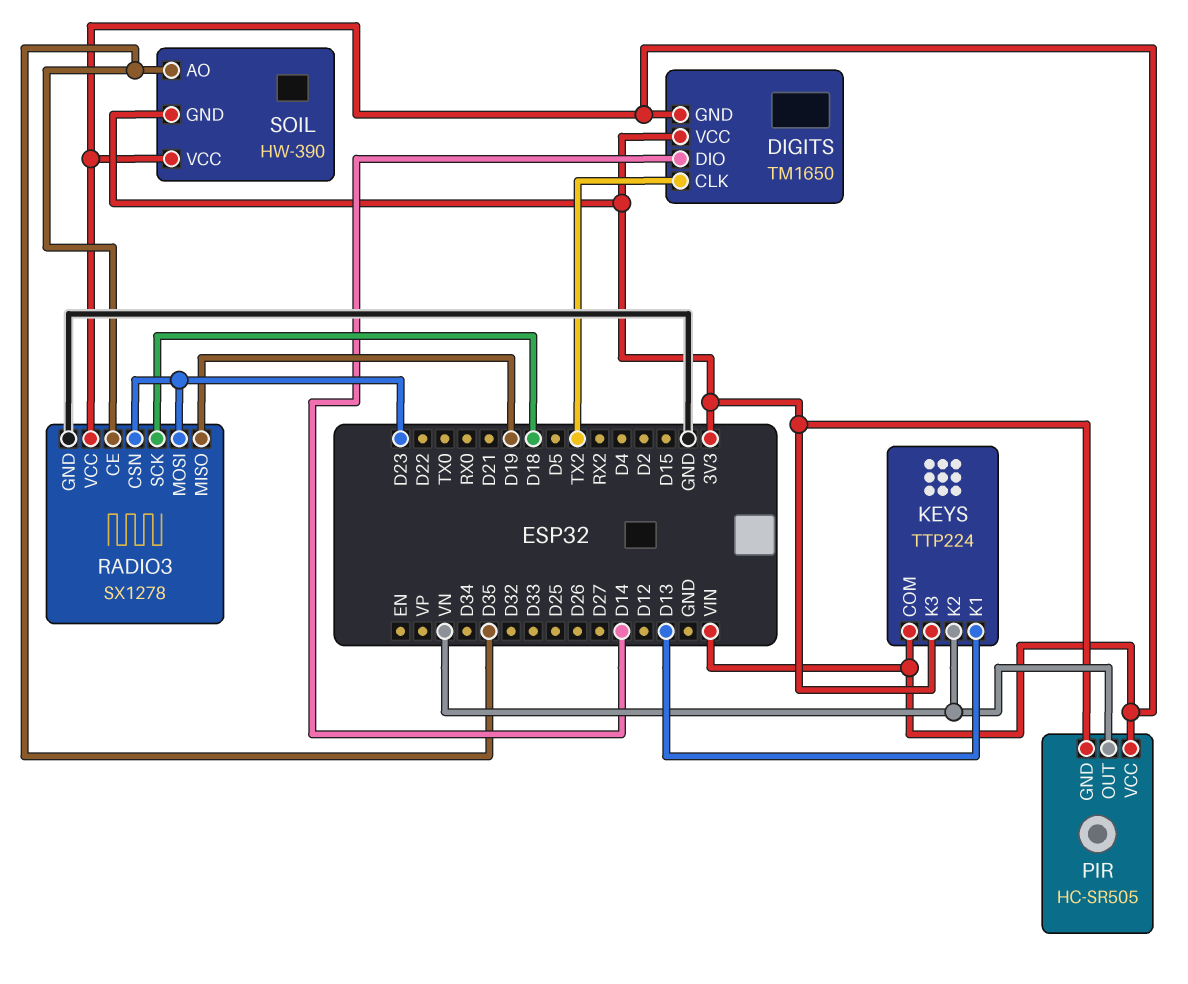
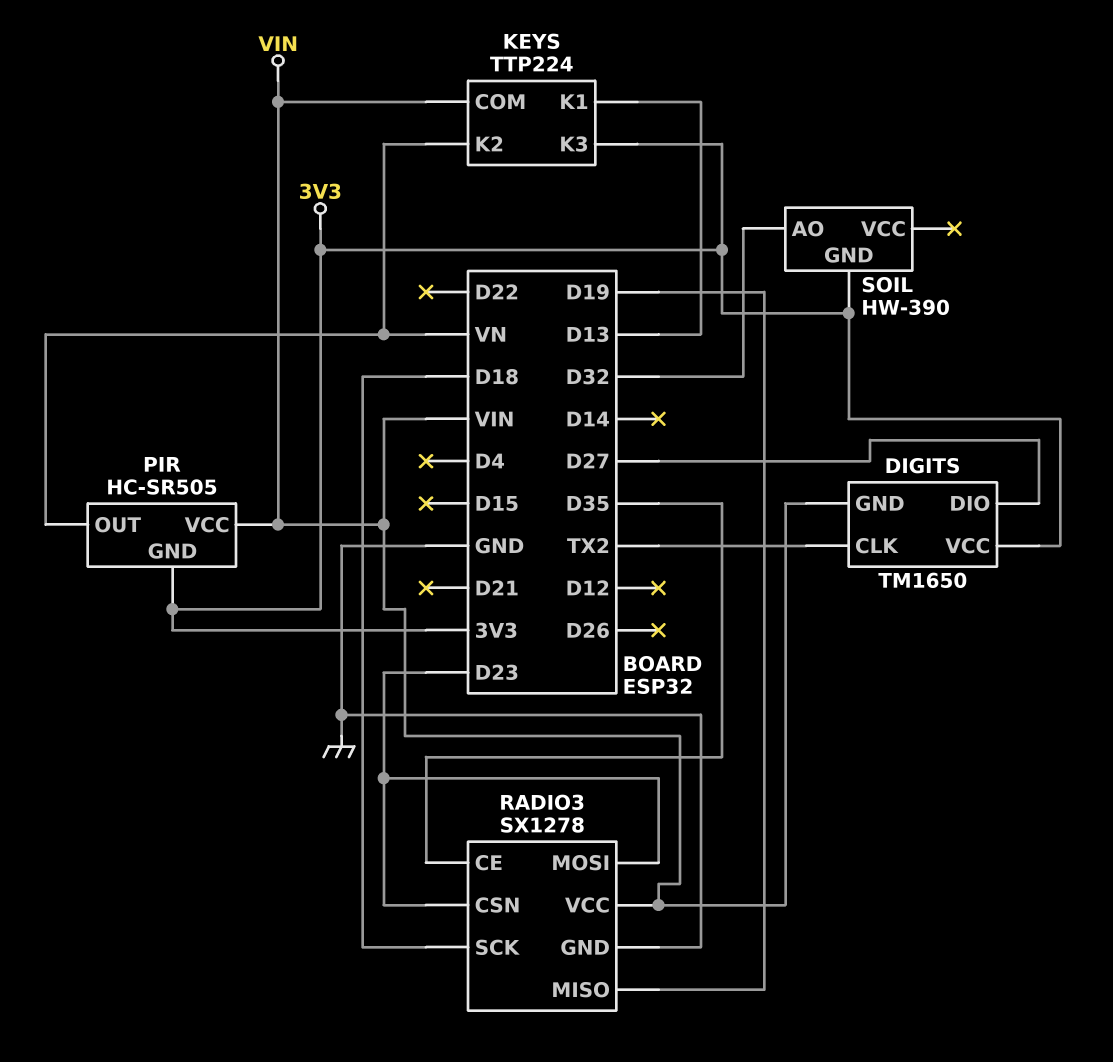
DIGITS pin DIO: D14 -> D27
SOIL pin AO: D35 -> D32
SOIL pin VCC: VIN -> none

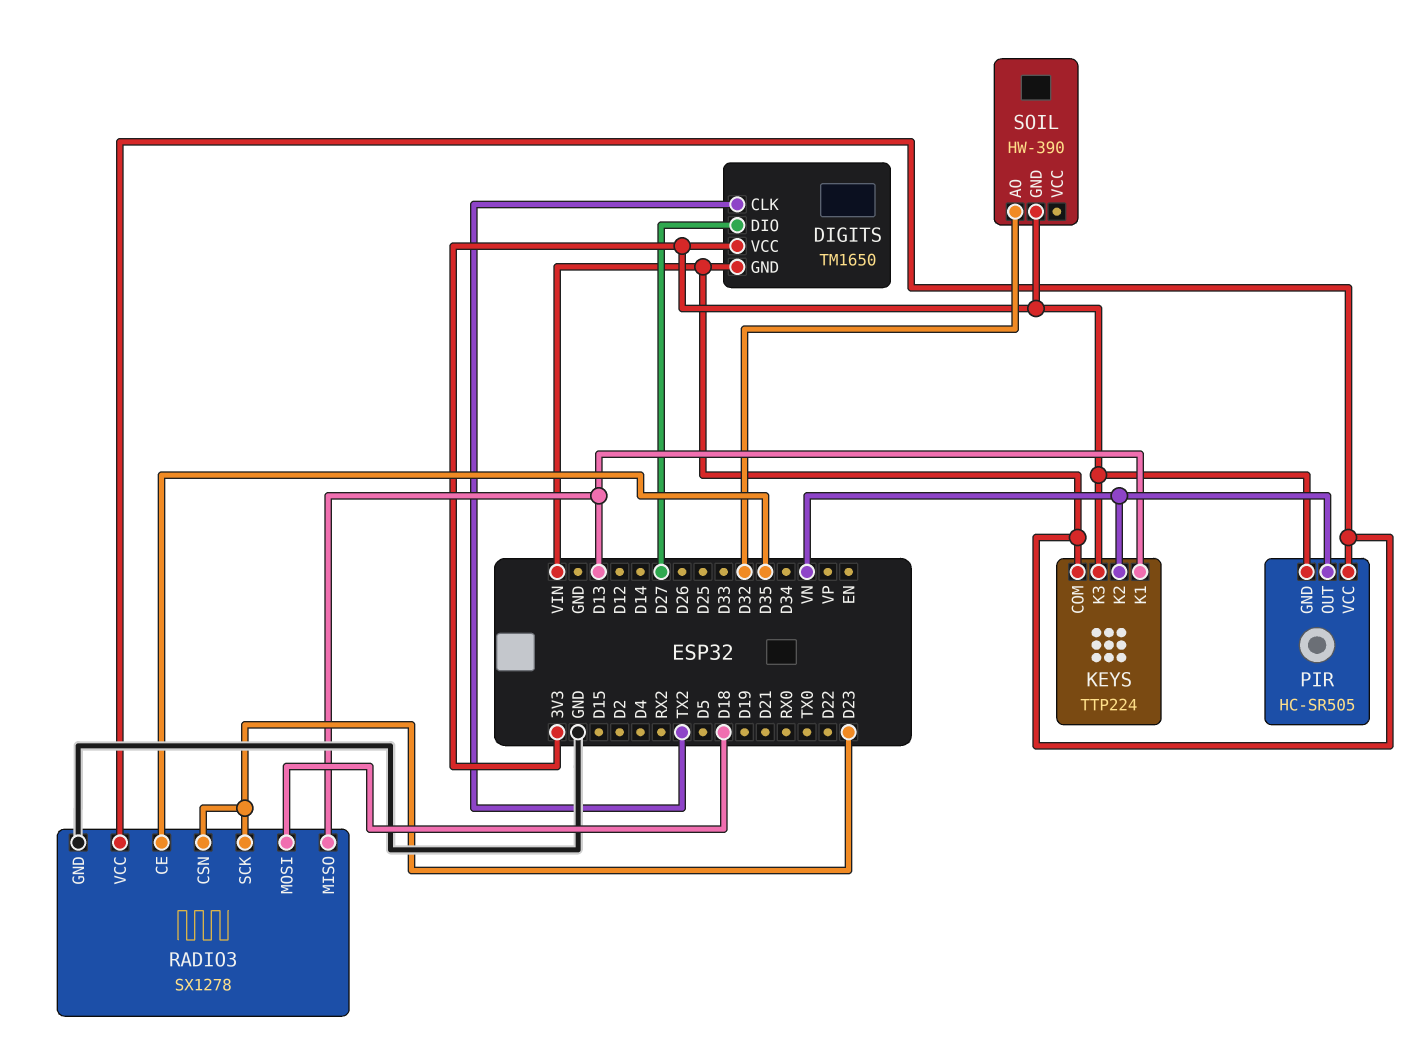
RADIO3 pin MISO: D19 -> D13
RADIO3 pin MOSI: D23 -> D18
RADIO3 pin SCK: D18 -> D23

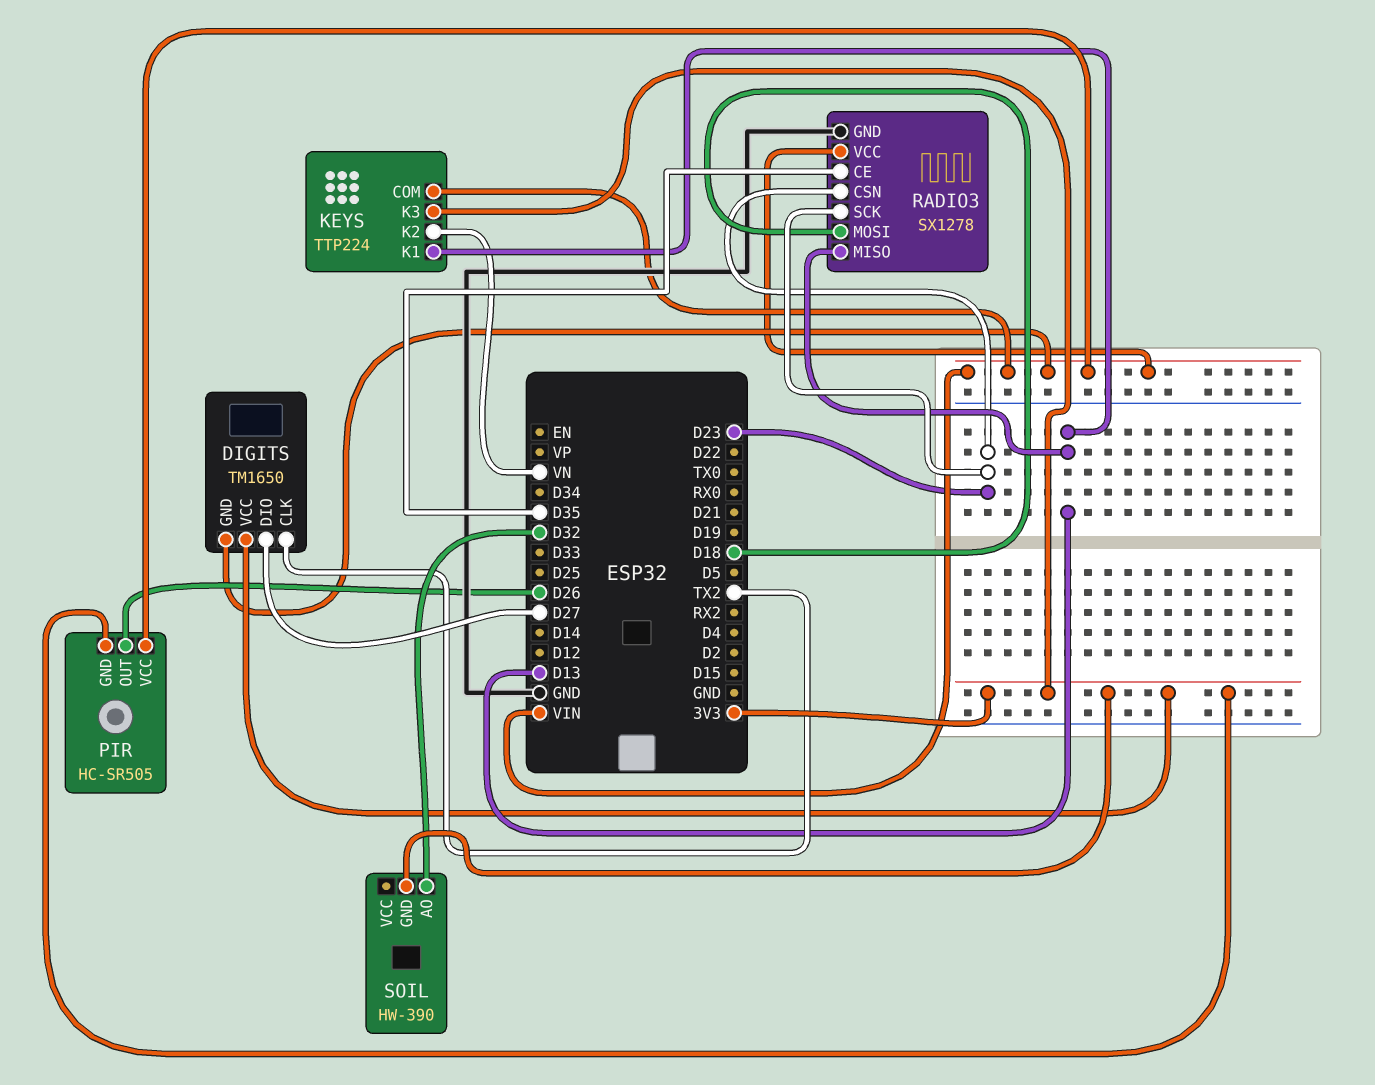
PIR pin OUT: VN -> D26

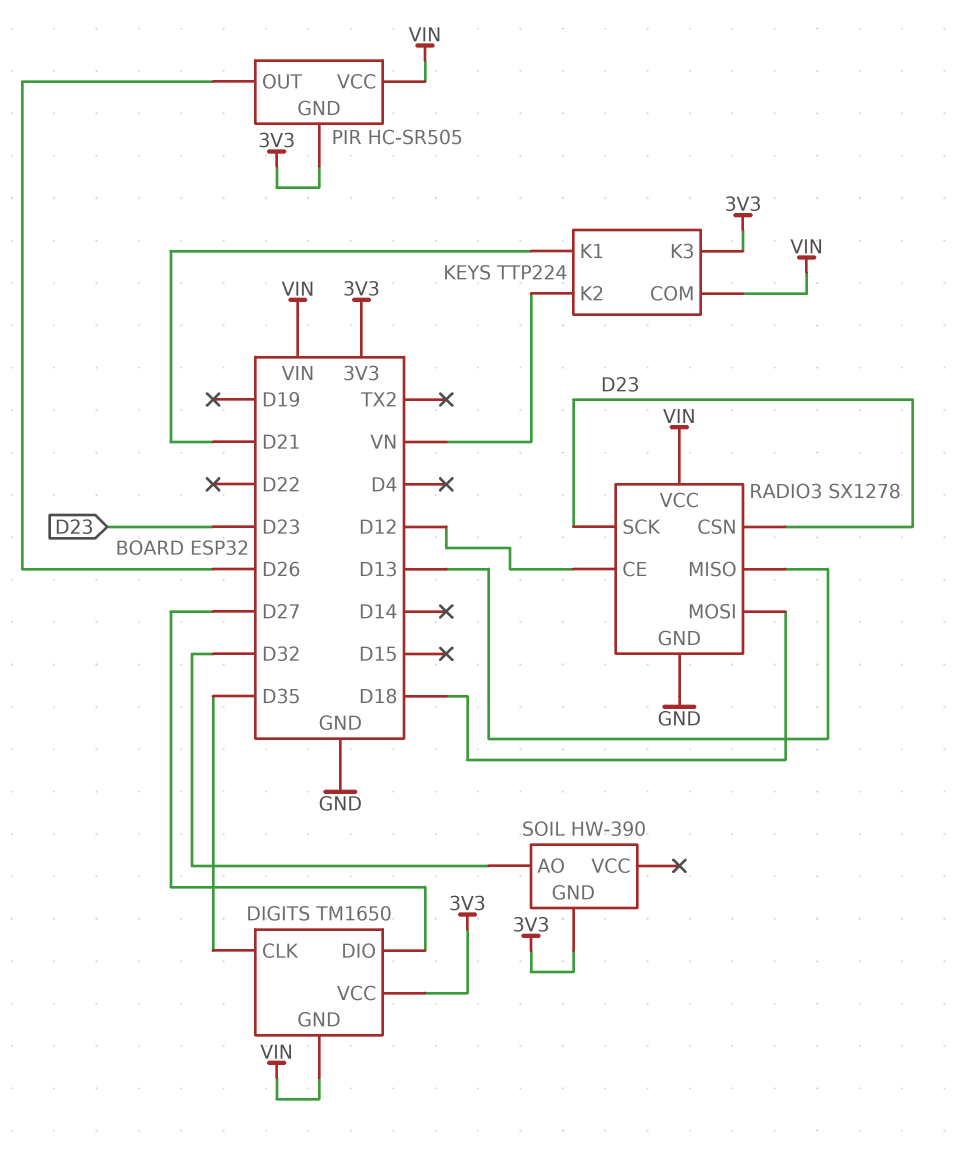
DIGITS pin CLK: TX2 -> D35
KEYS pin K1: D13 -> D21
RADIO3 pin CE: D35 -> D12

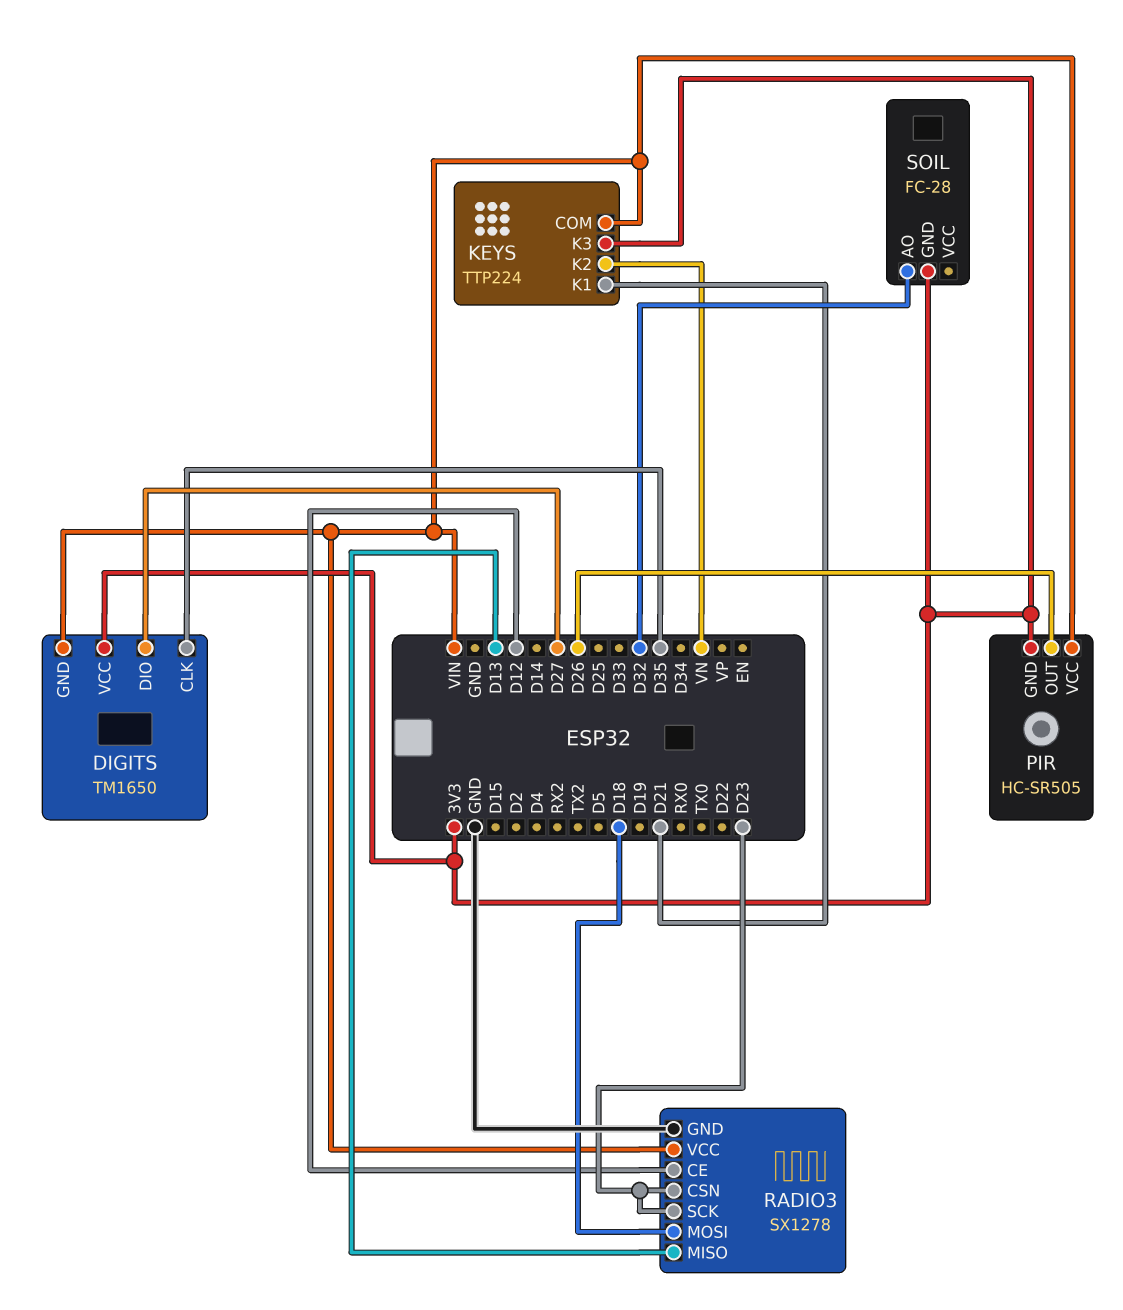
SOIL: HW-390 -> FC-28

